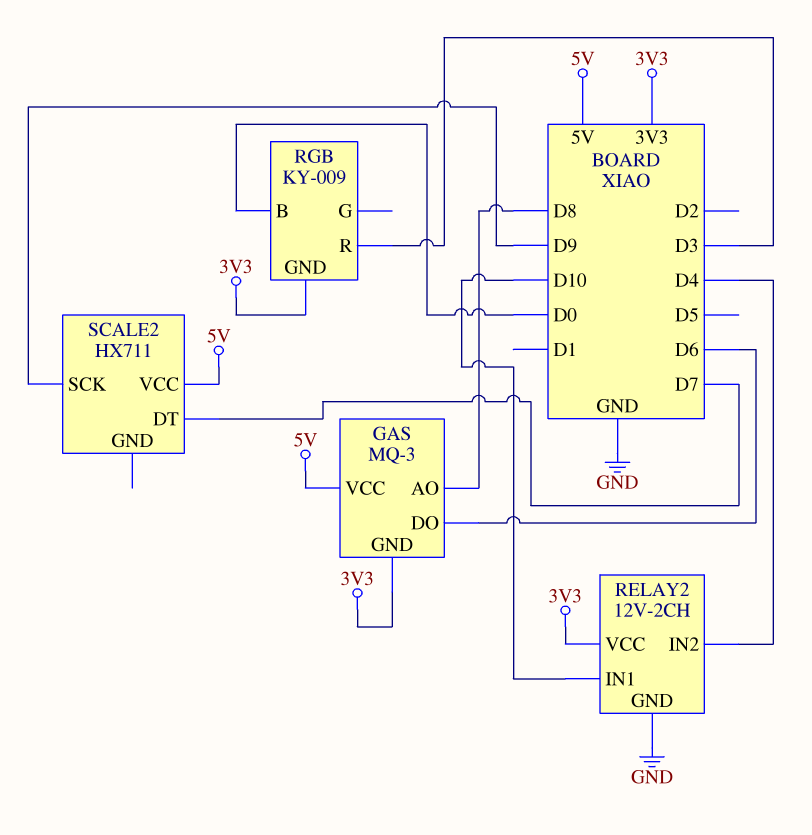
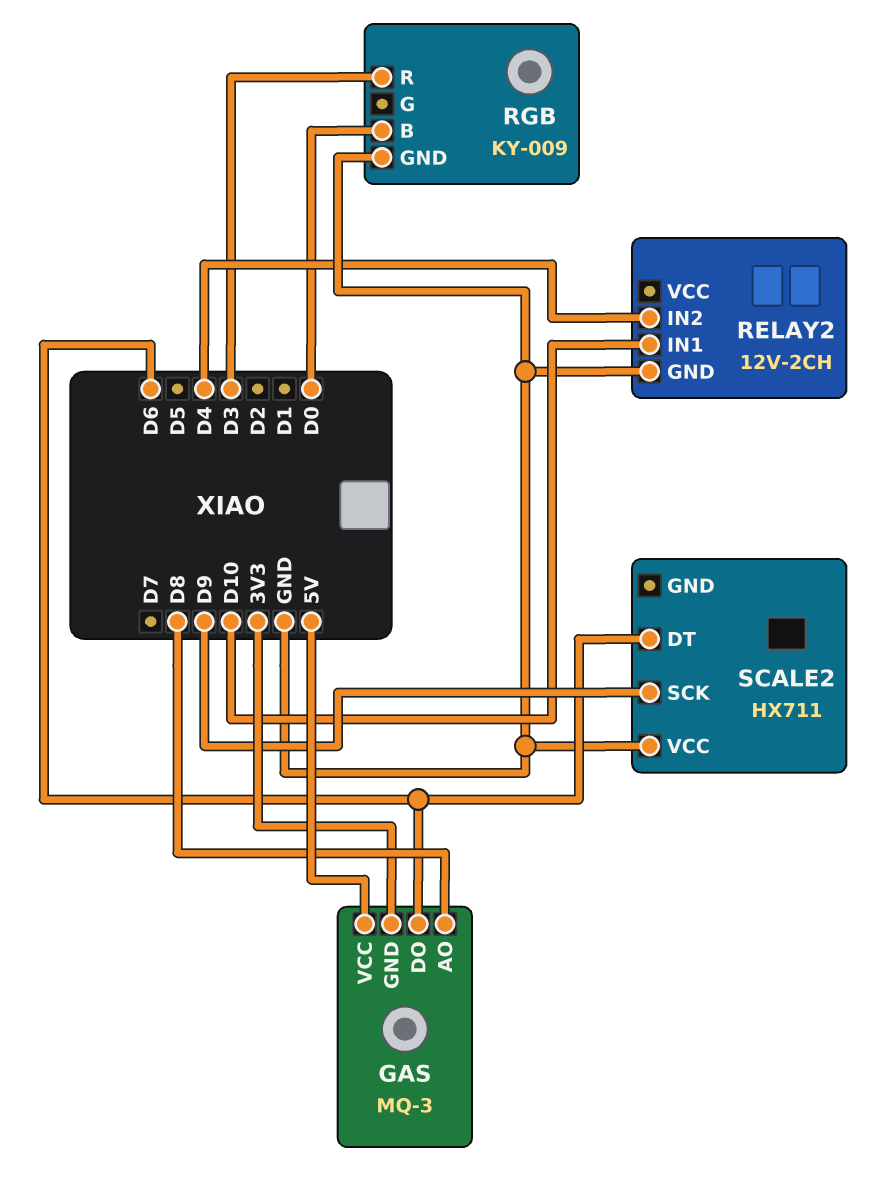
RELAY2 pin VCC: 3V3 -> none
RGB pin GND: 3V3 -> GND
SCALE2 pin DT: D7 -> D6
SCALE2 pin VCC: 5V -> GND

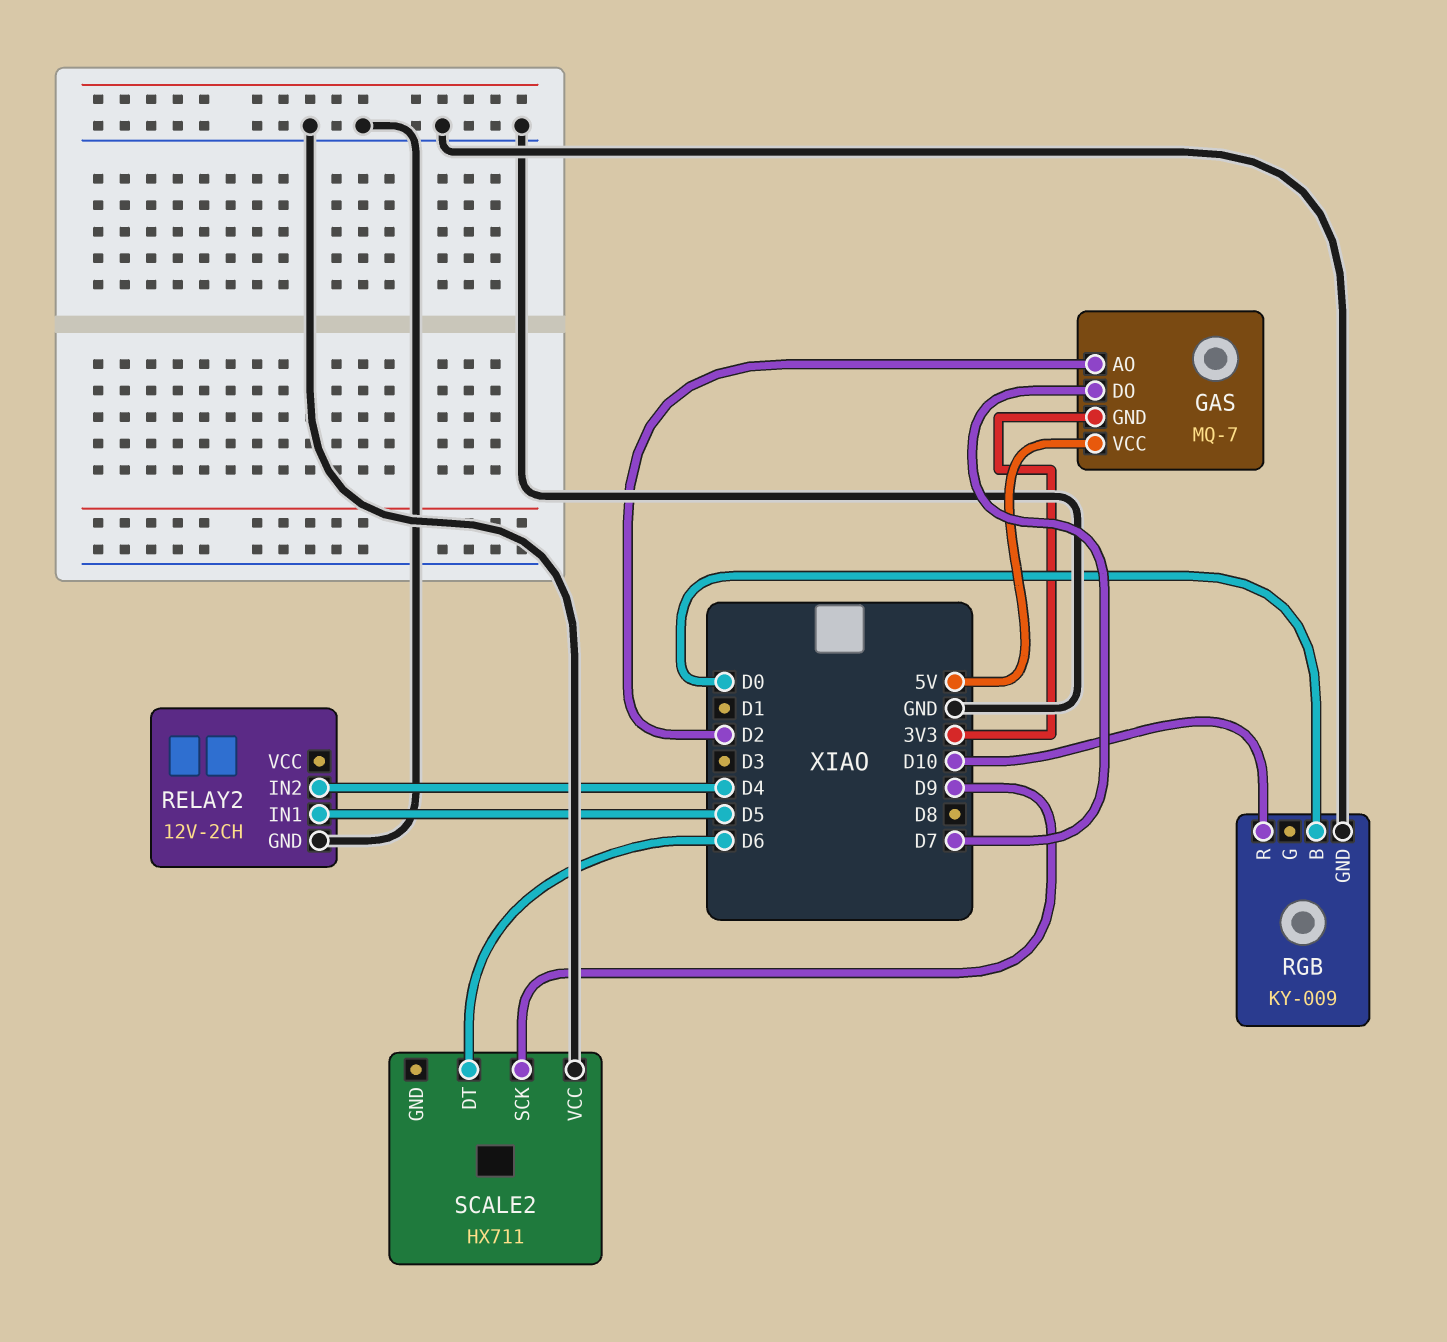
GAS: MQ-3 -> MQ-7
GAS pin AO: D8 -> D2
GAS pin DO: D6 -> D7
RELAY2 pin IN1: D10 -> D5
RGB pin R: D3 -> D10

